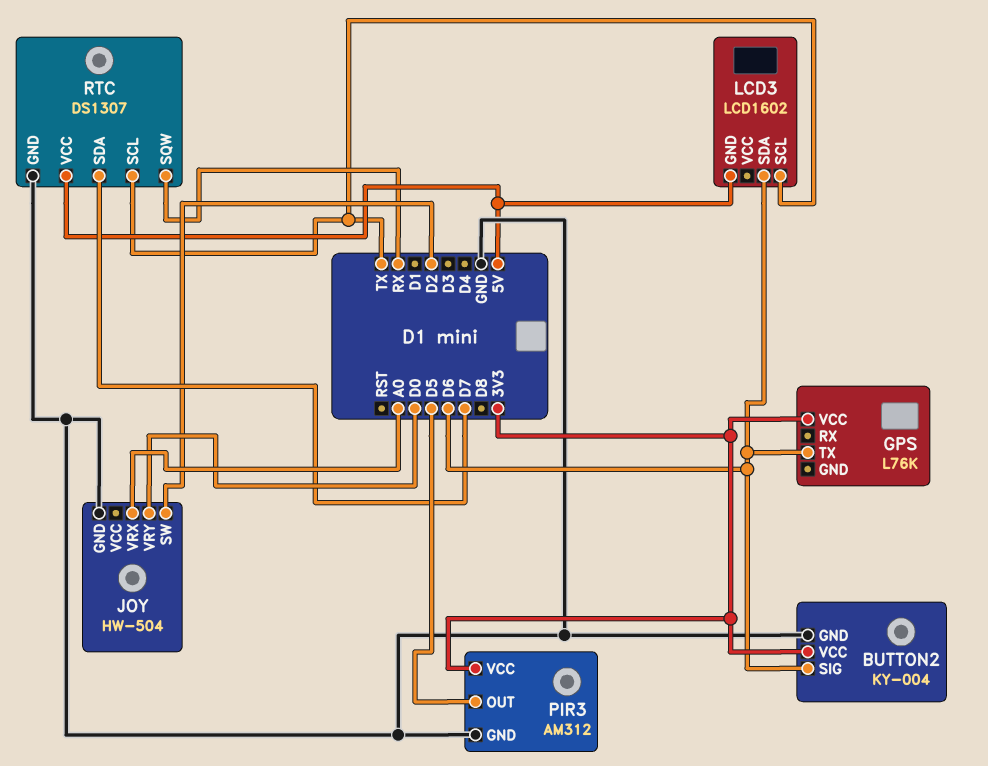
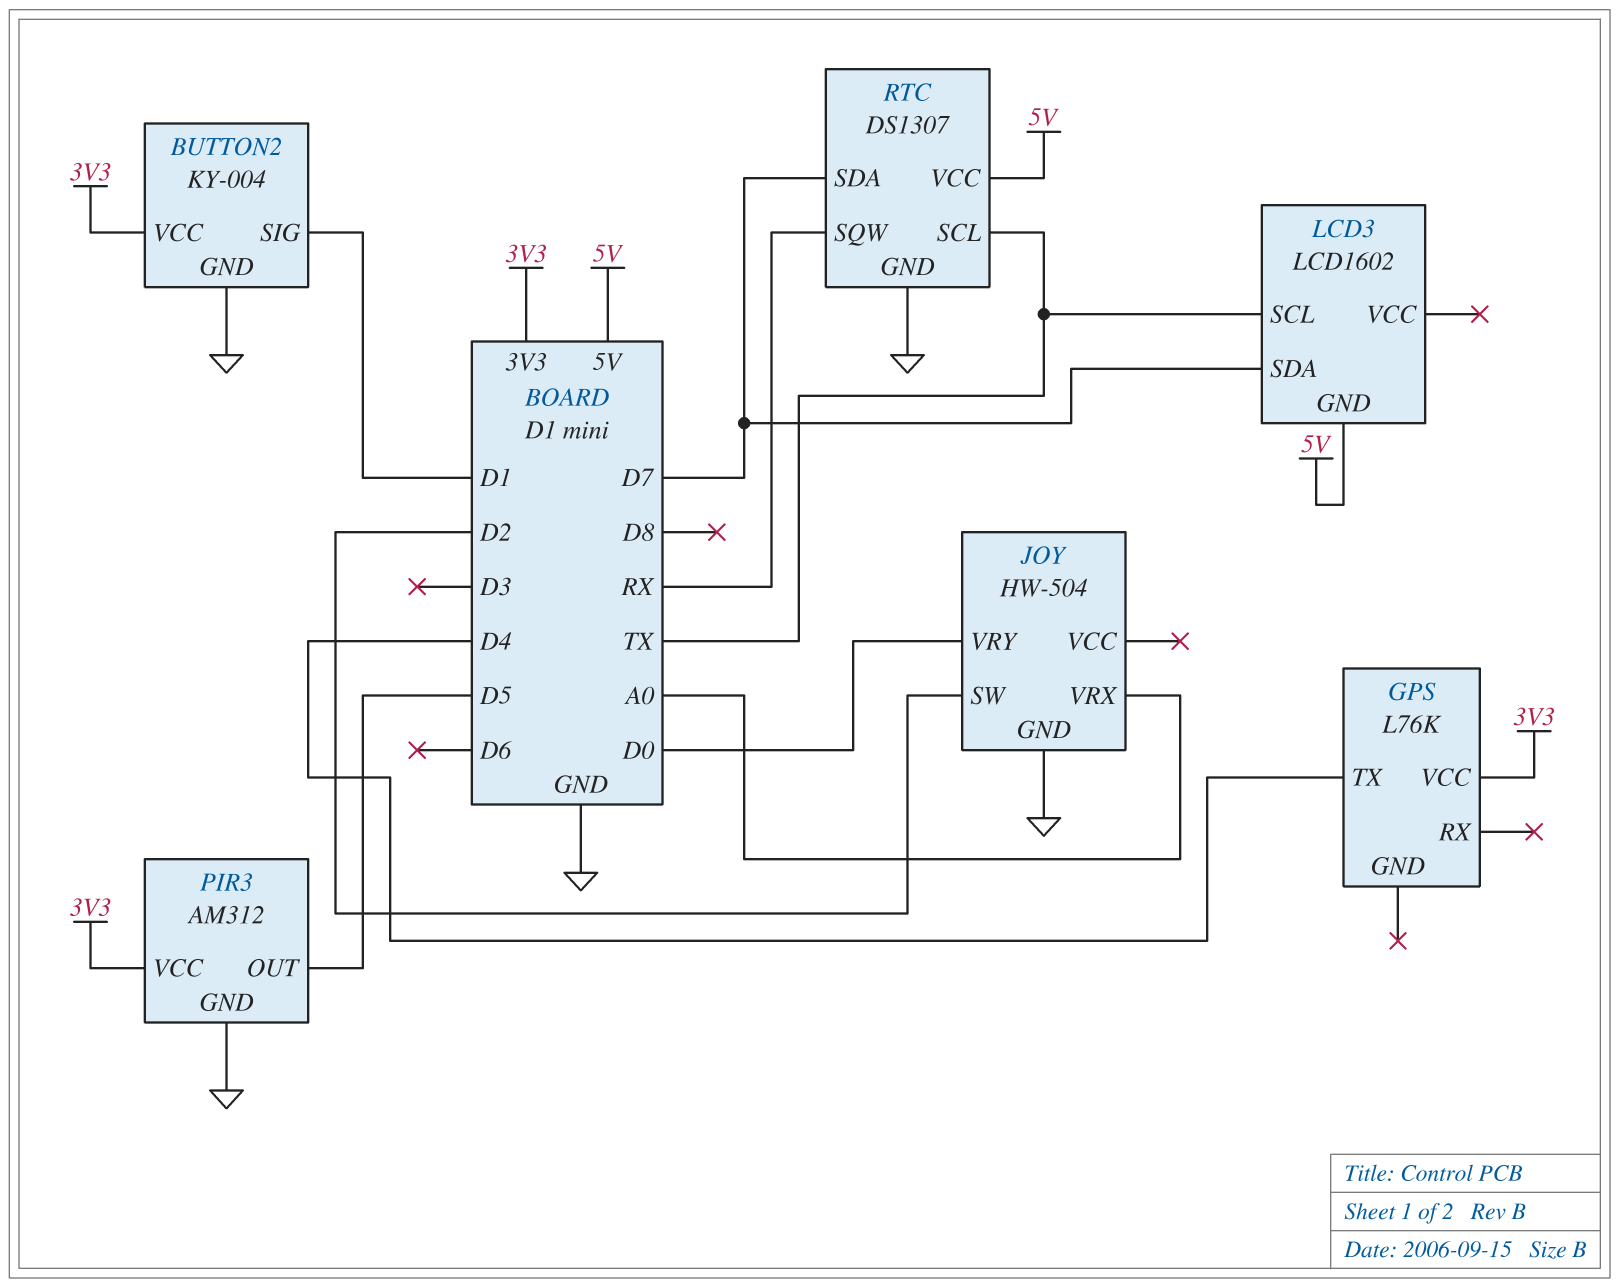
BUTTON2 pin SIG: D6 -> D1
GPS pin TX: D6 -> D4
LCD3 pin SDA: D6 -> D7

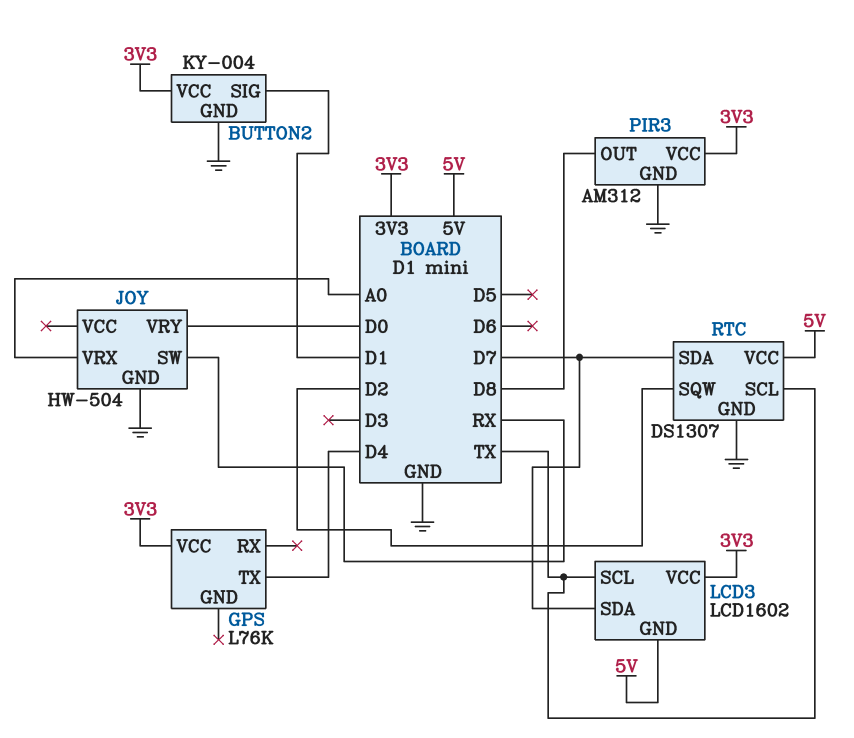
JOY pin SW: D2 -> RX
LCD3 pin VCC: none -> 3V3
PIR3 pin OUT: D5 -> D8
RTC pin SQW: RX -> D2

